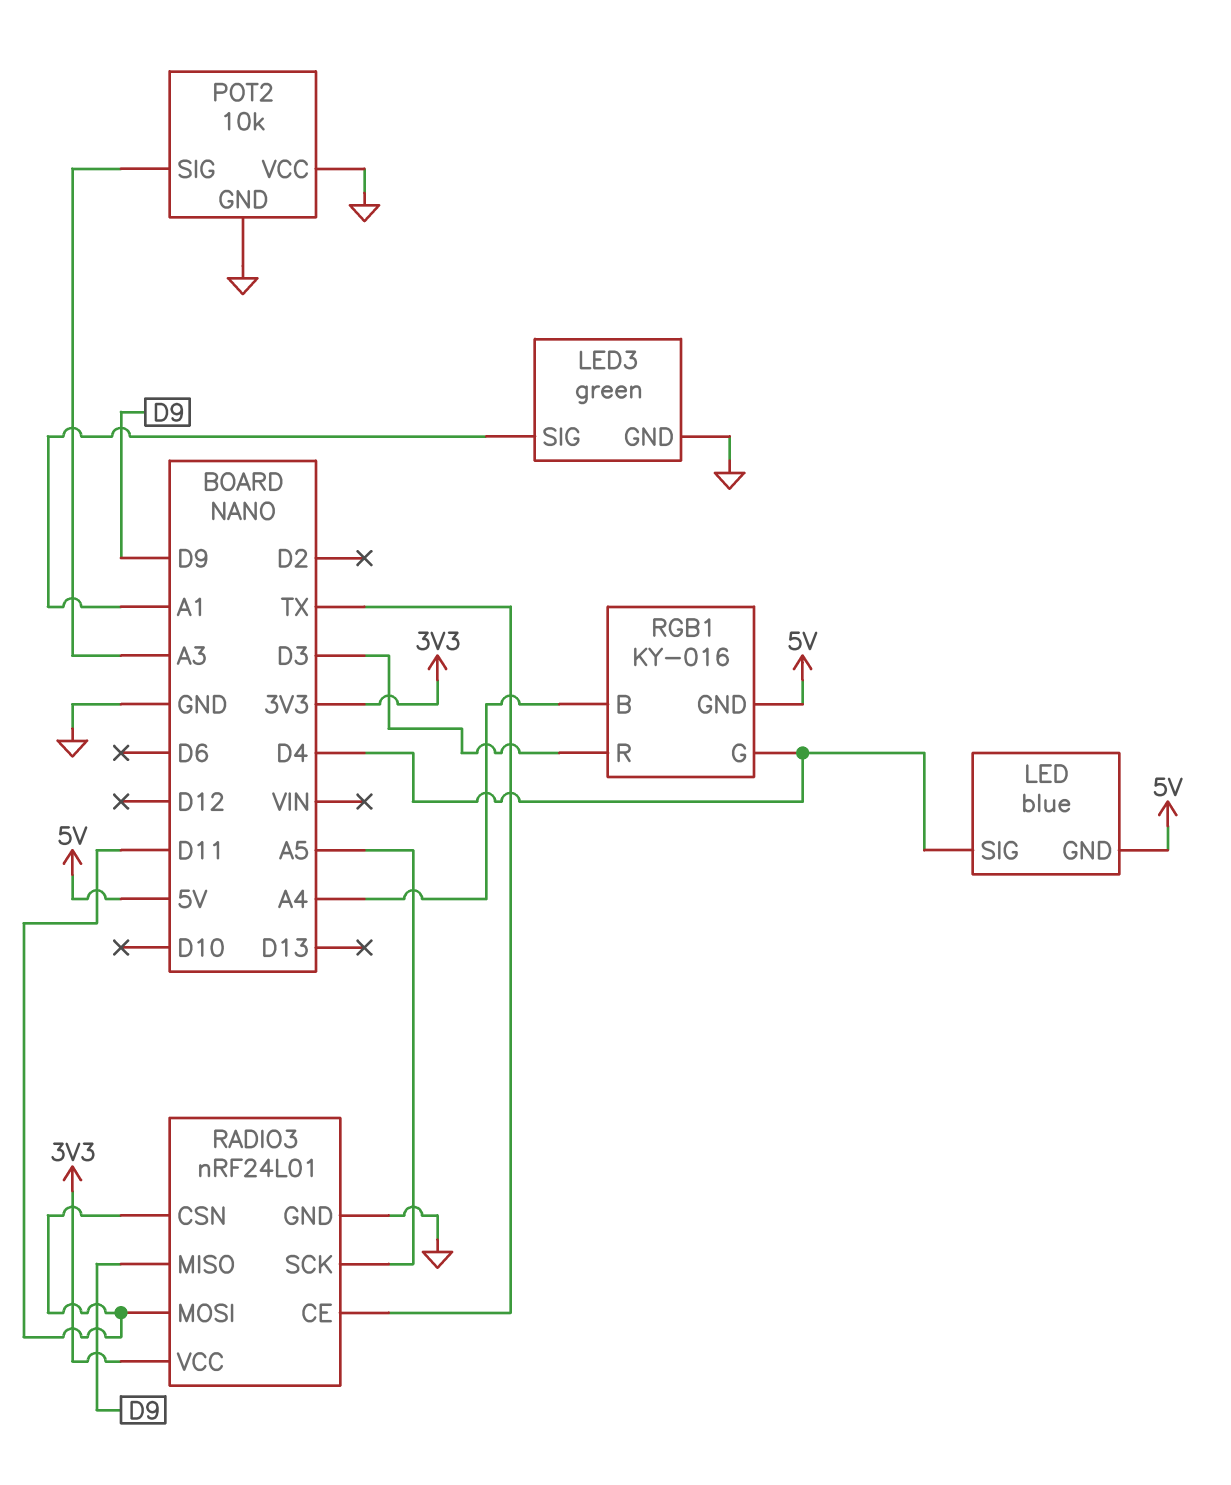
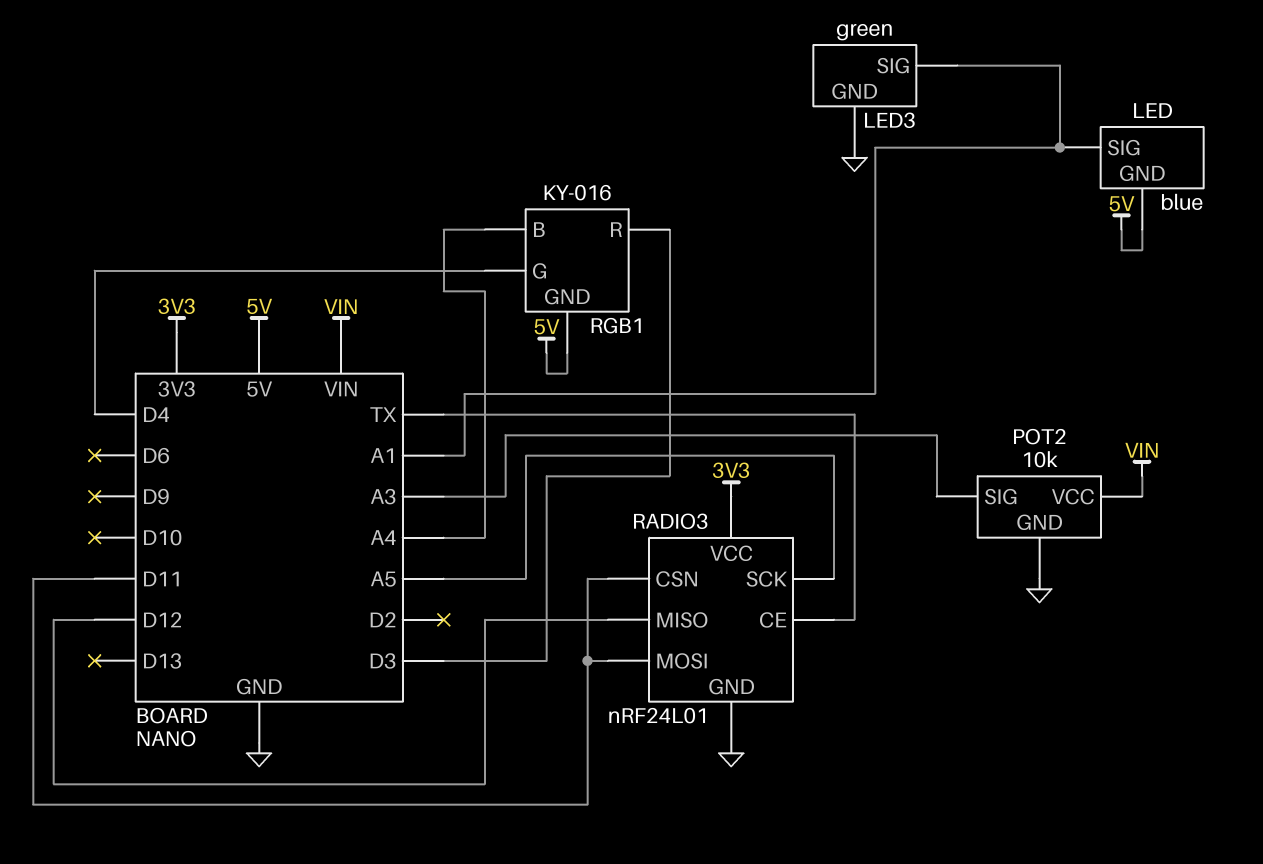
LED pin SIG: D4 -> A1
POT2 pin VCC: GND -> VIN
RADIO3 pin MISO: D9 -> D12

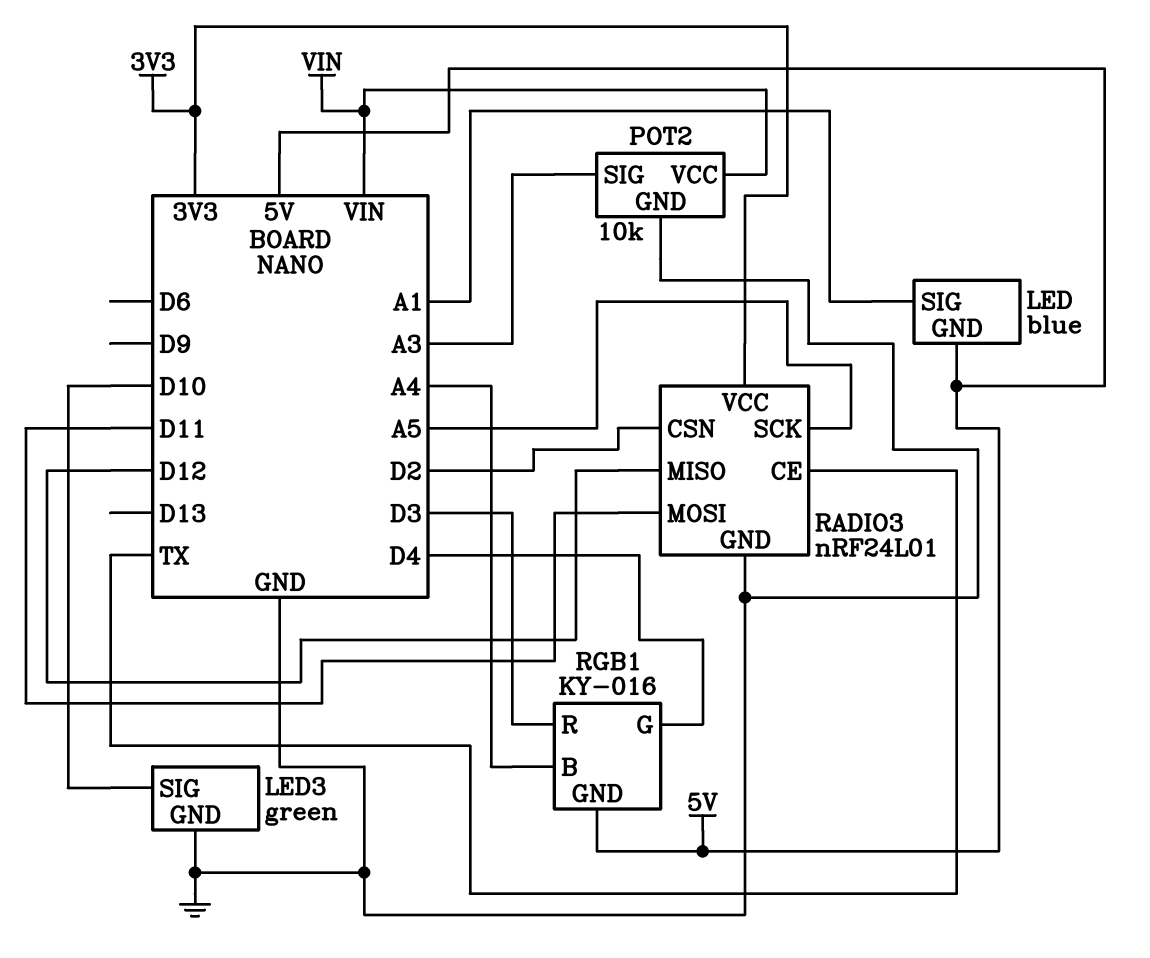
LED3 pin SIG: A1 -> D10
RADIO3 pin CSN: D11 -> D2

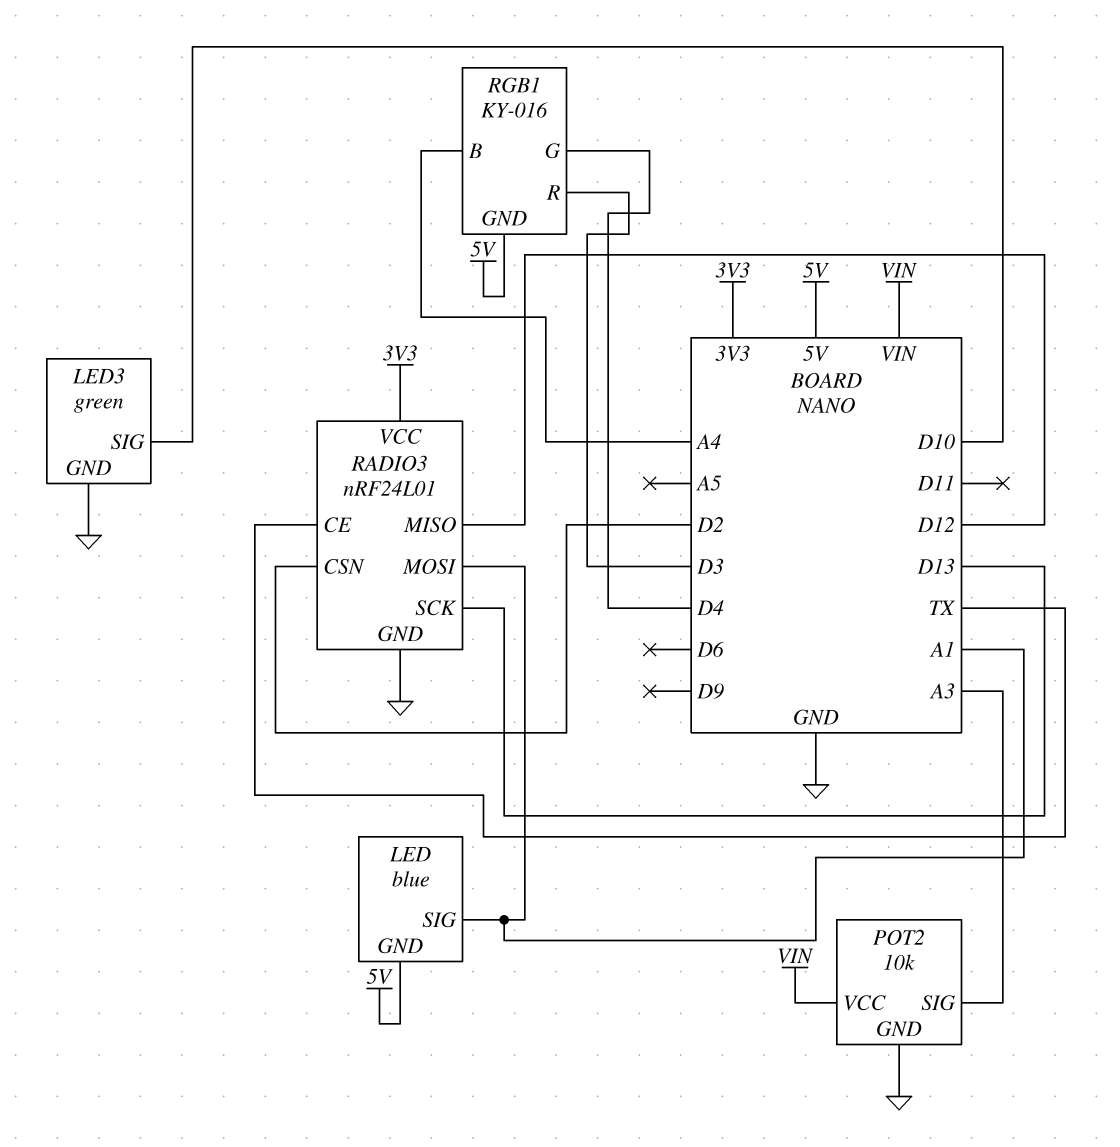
RADIO3 pin MOSI: D11 -> A1
RADIO3 pin SCK: A5 -> D13

